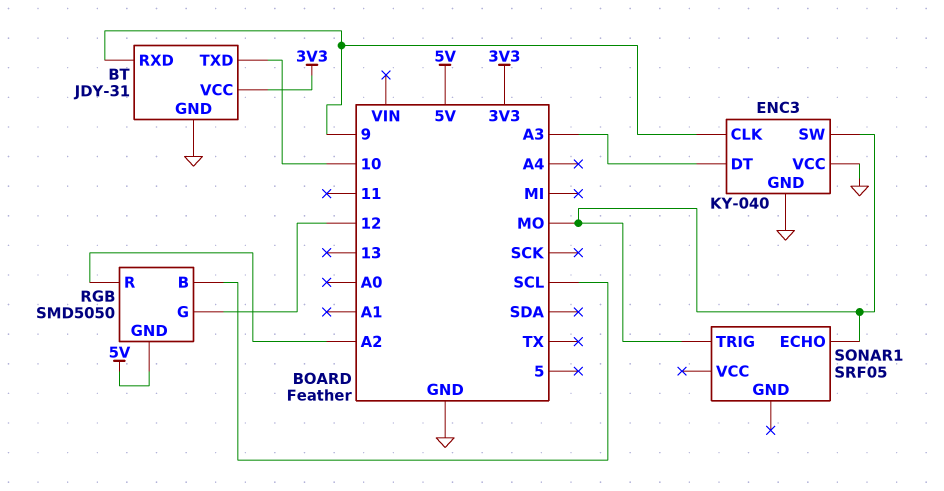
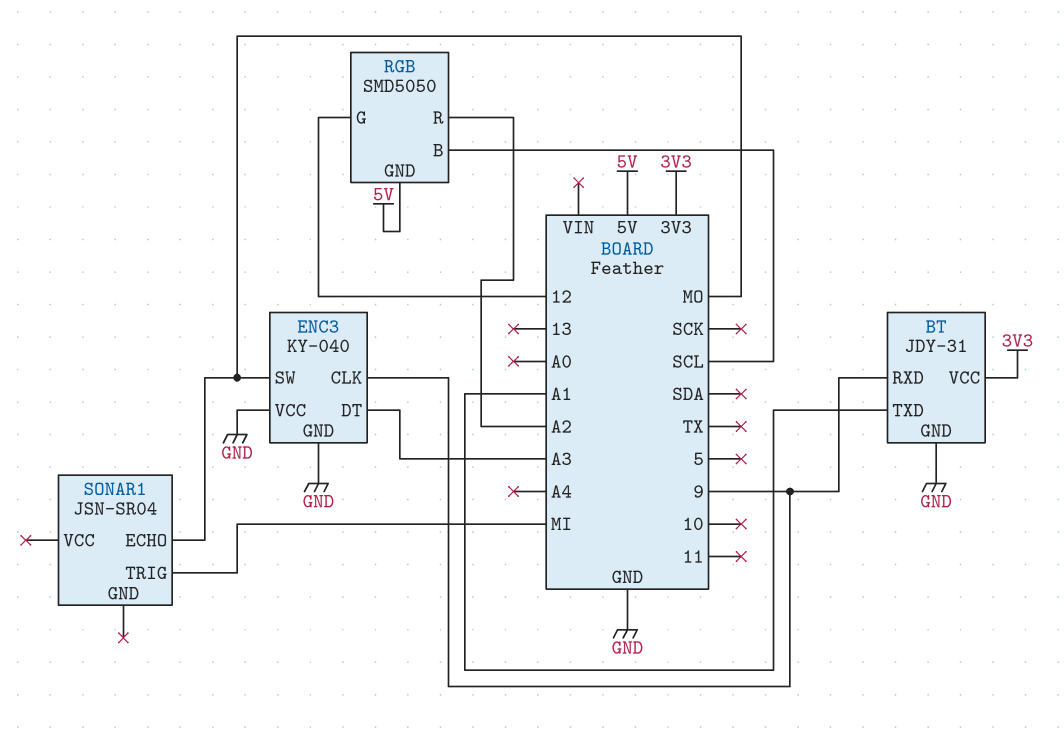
BT pin TXD: 10 -> A1
SONAR1: SRF05 -> JSN-SR04
SONAR1 pin TRIG: MO -> MI

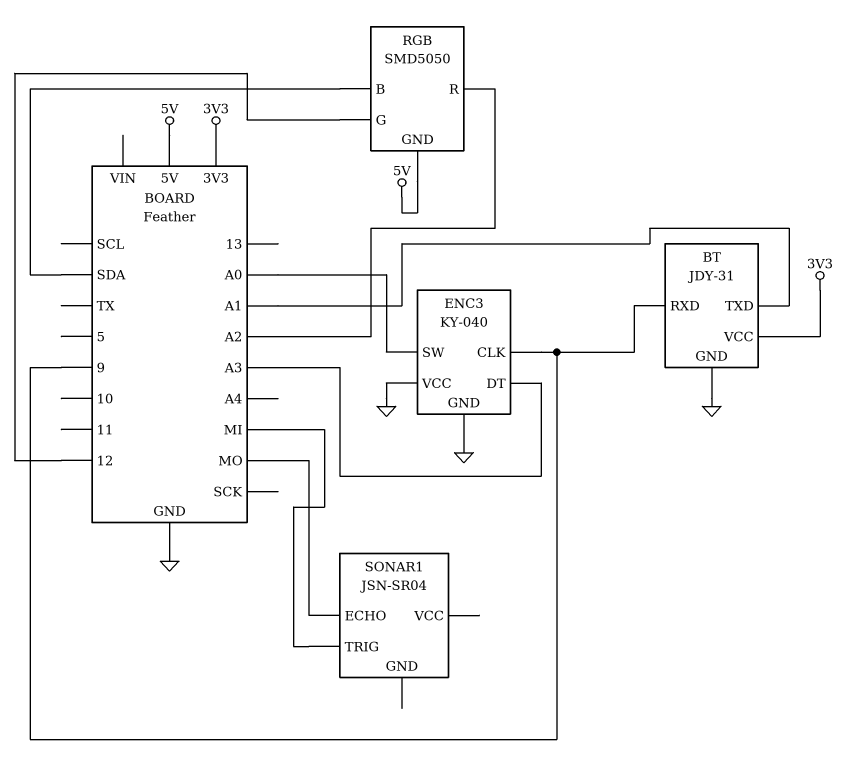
ENC3 pin SW: MO -> A0
RGB pin B: SCL -> SDA

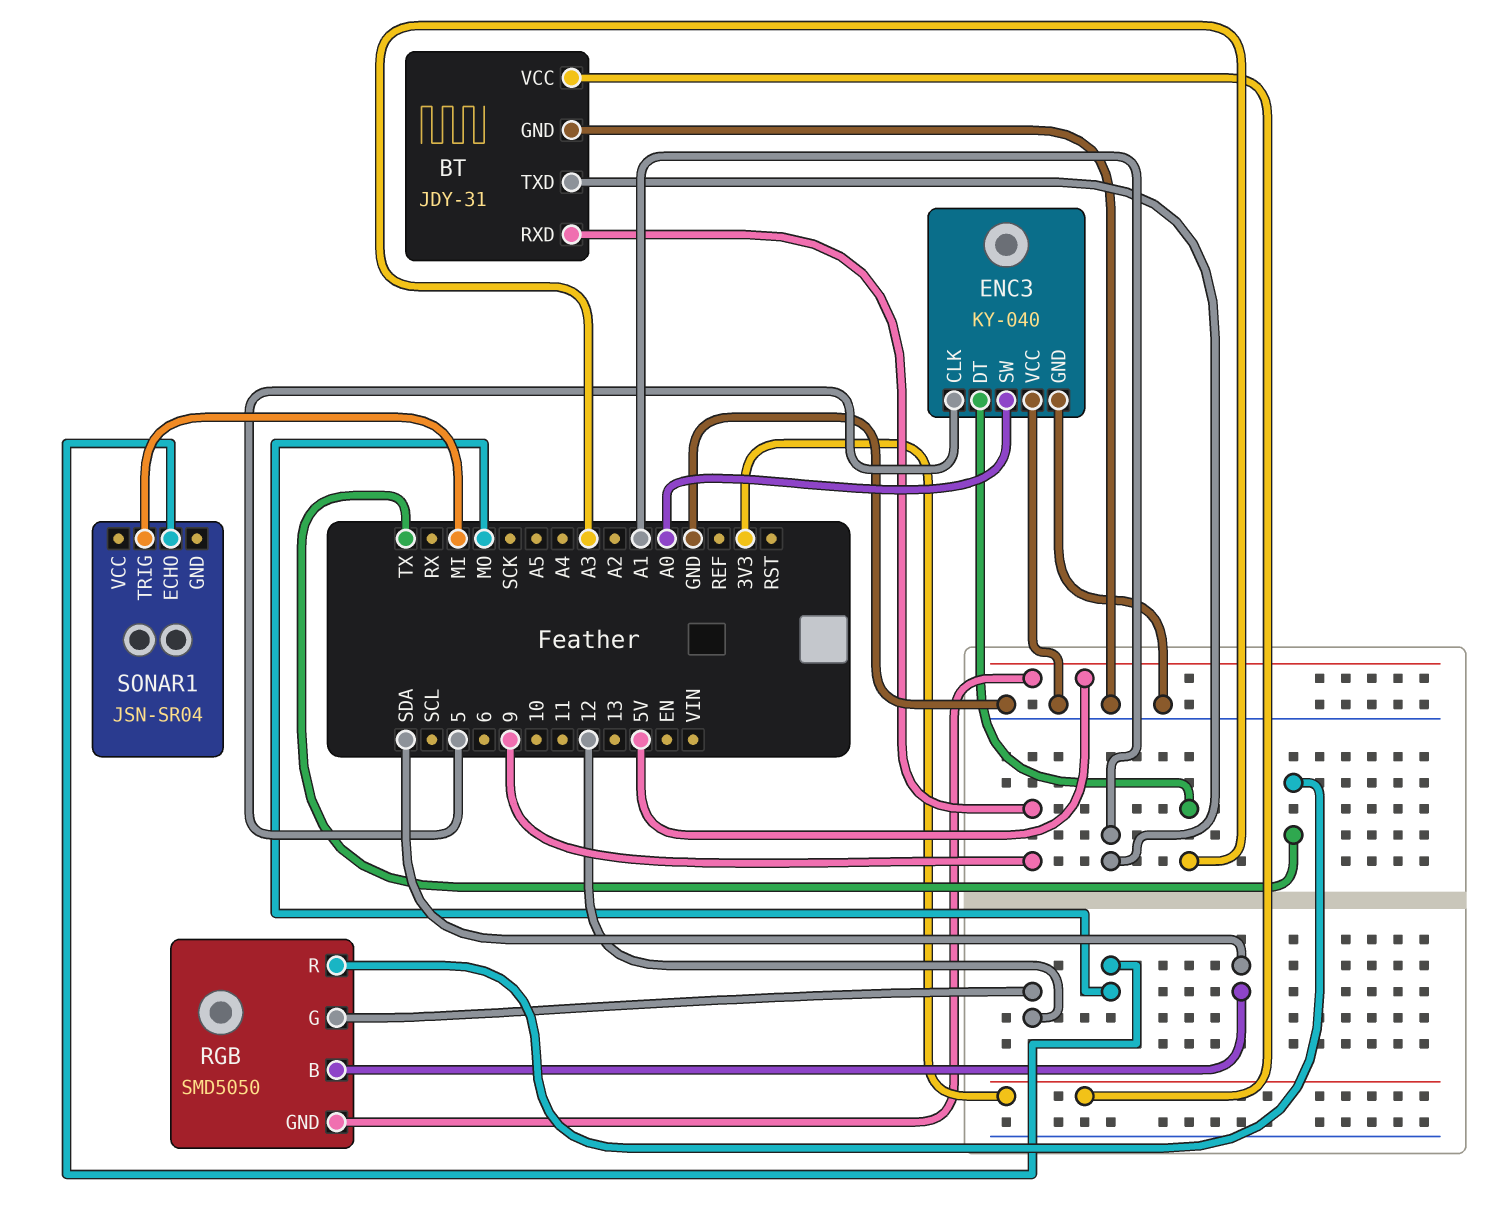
ENC3 pin CLK: 9 -> 5
RGB pin R: A2 -> TX

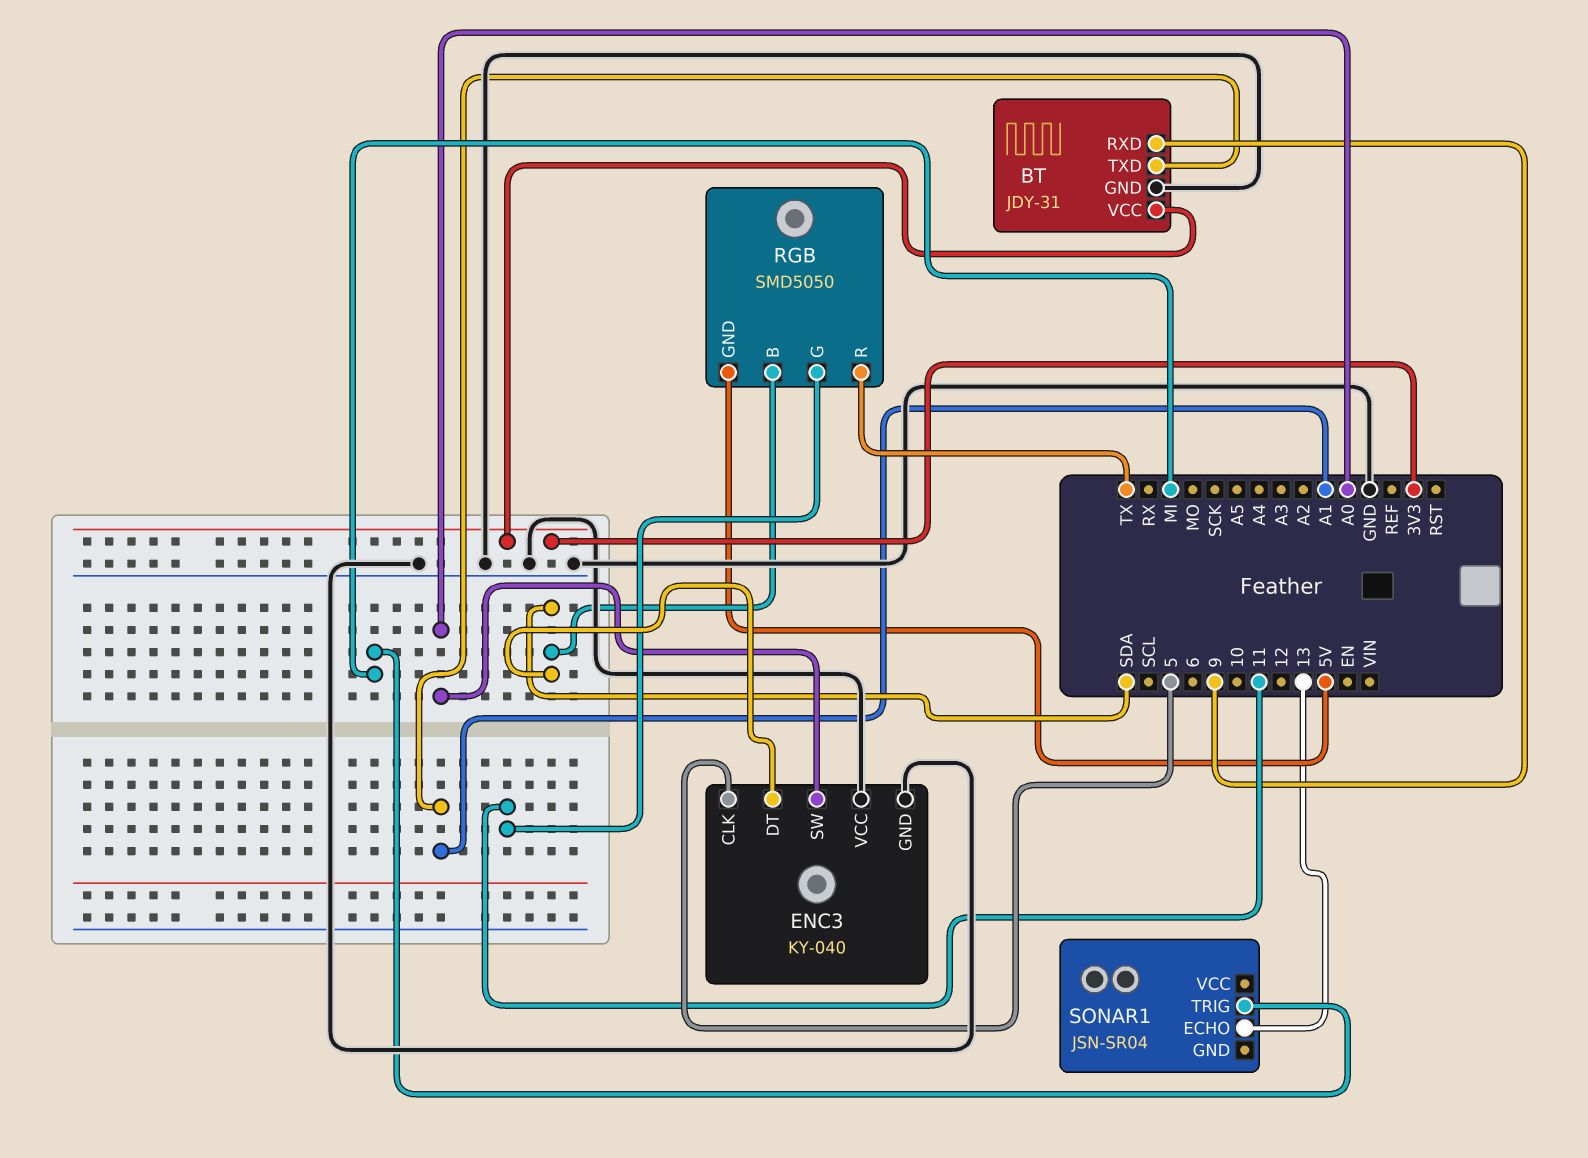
ENC3 pin DT: A3 -> SDA
RGB pin G: 12 -> 11
SONAR1 pin ECHO: MO -> 13

